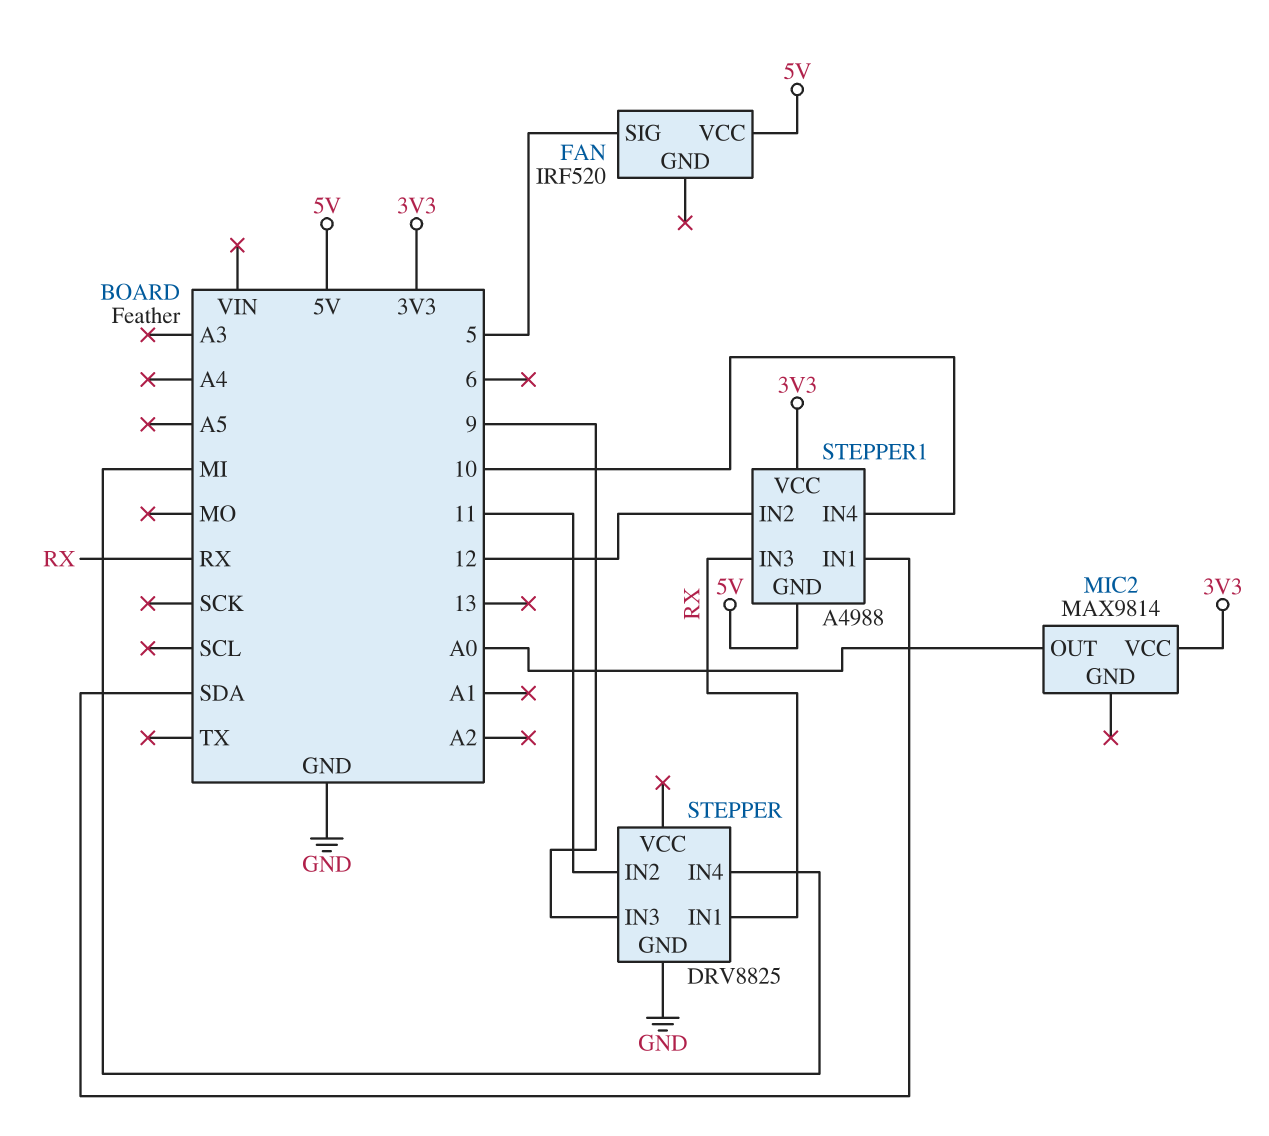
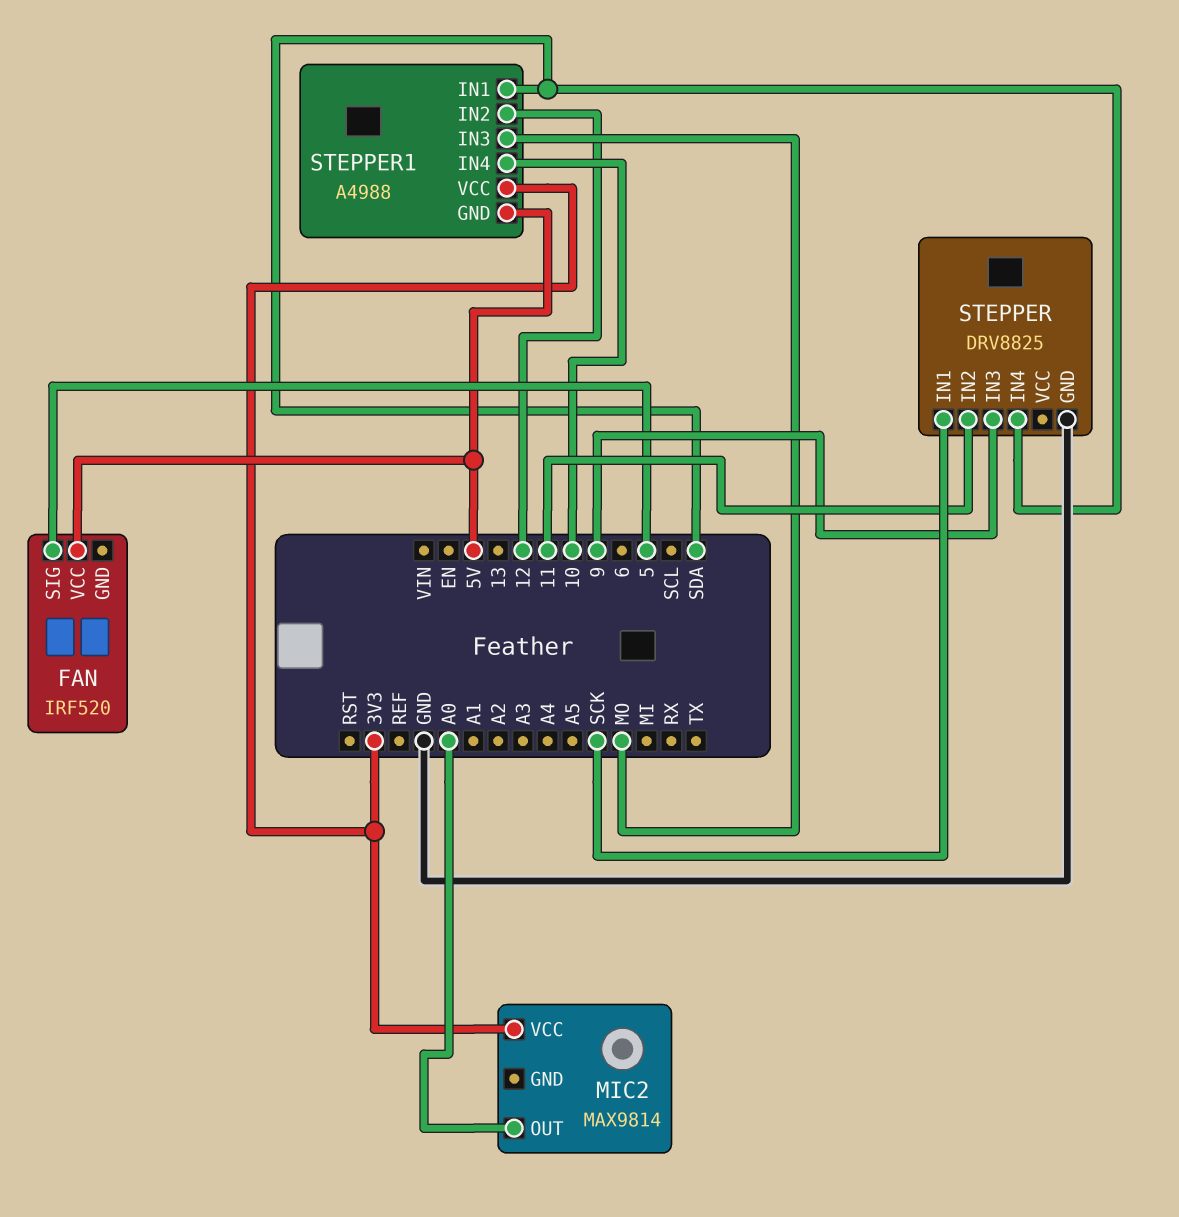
STEPPER pin IN1: RX -> SCK
STEPPER pin IN4: MI -> SDA
STEPPER1 pin IN3: RX -> MO

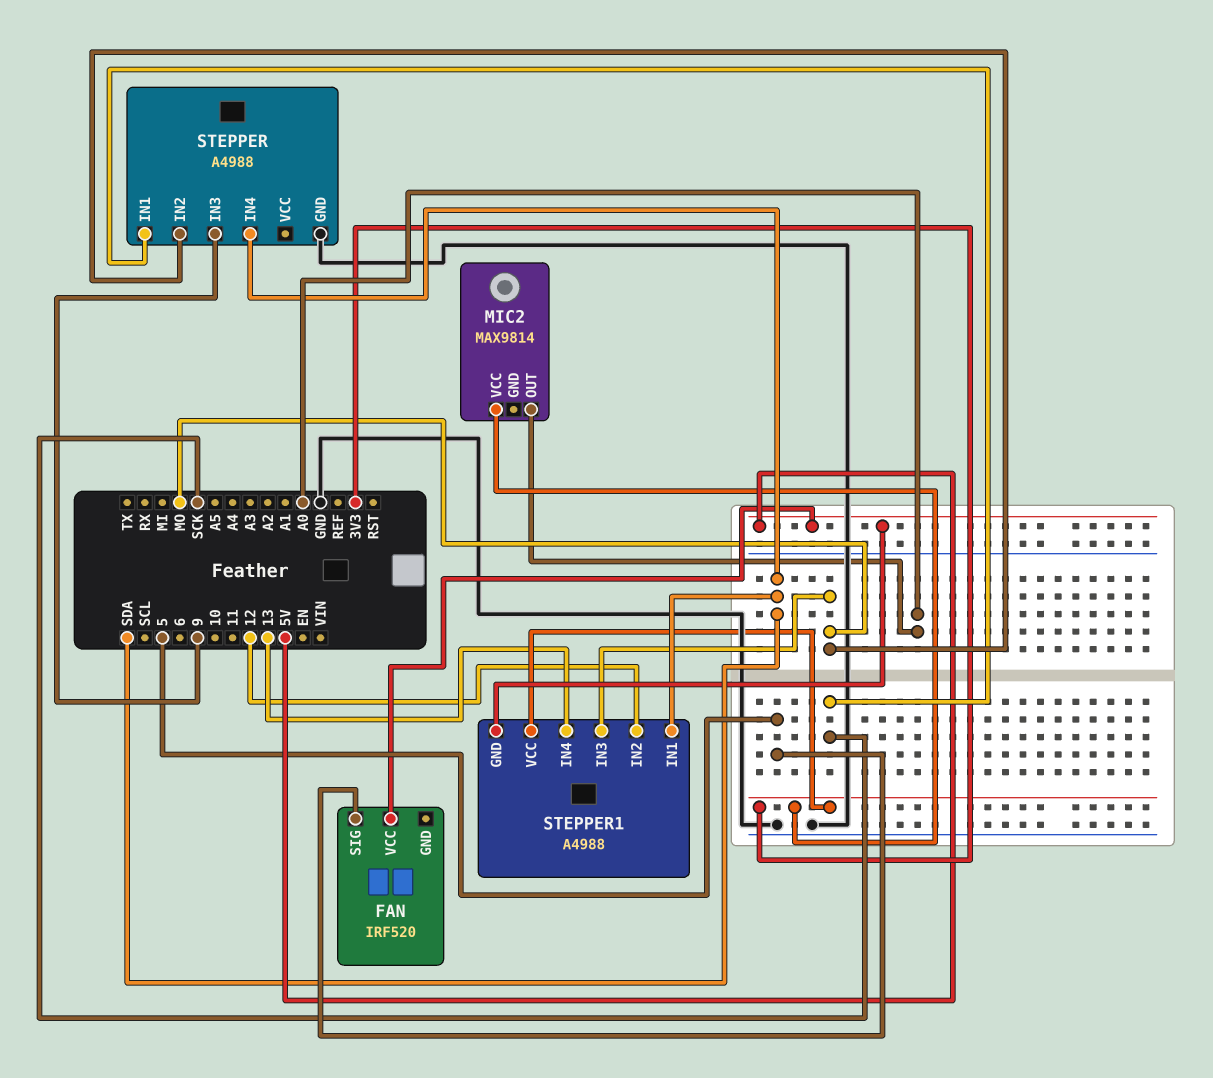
STEPPER: DRV8825 -> A4988
STEPPER pin IN2: 11 -> MO
STEPPER1 pin IN4: 10 -> 13

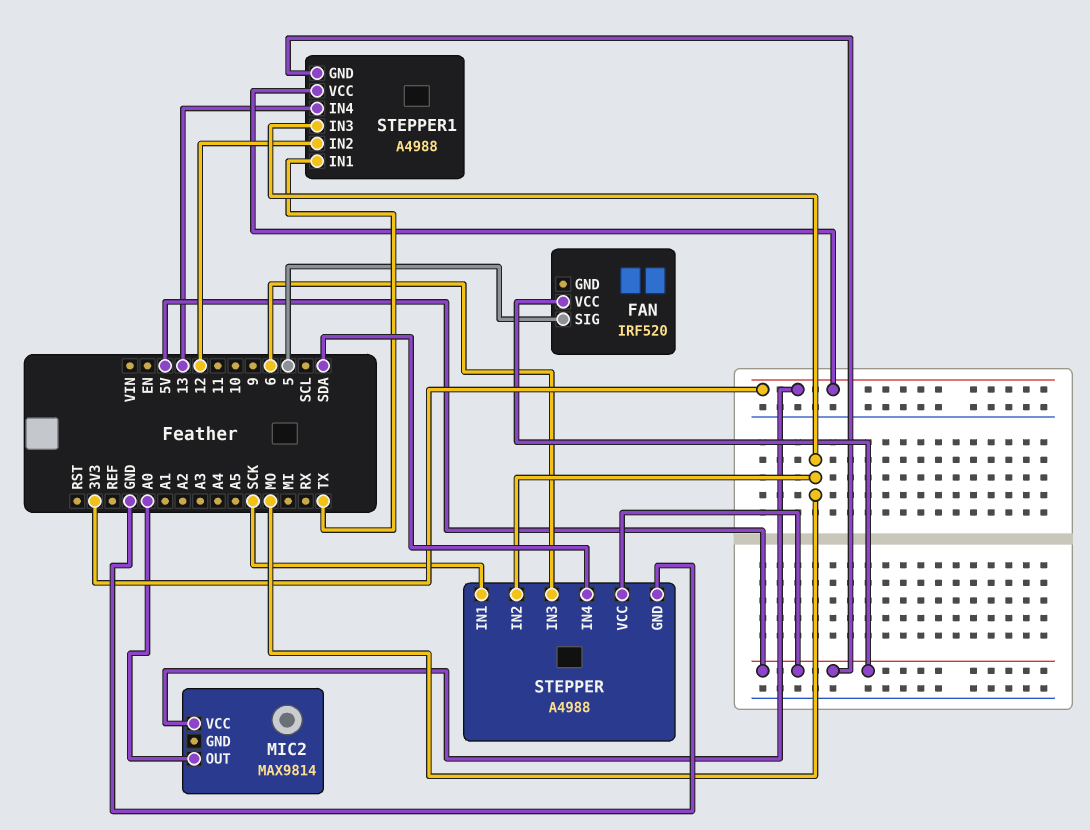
STEPPER pin IN3: 9 -> 6
STEPPER pin VCC: none -> 5V
STEPPER1 pin IN1: SDA -> TX

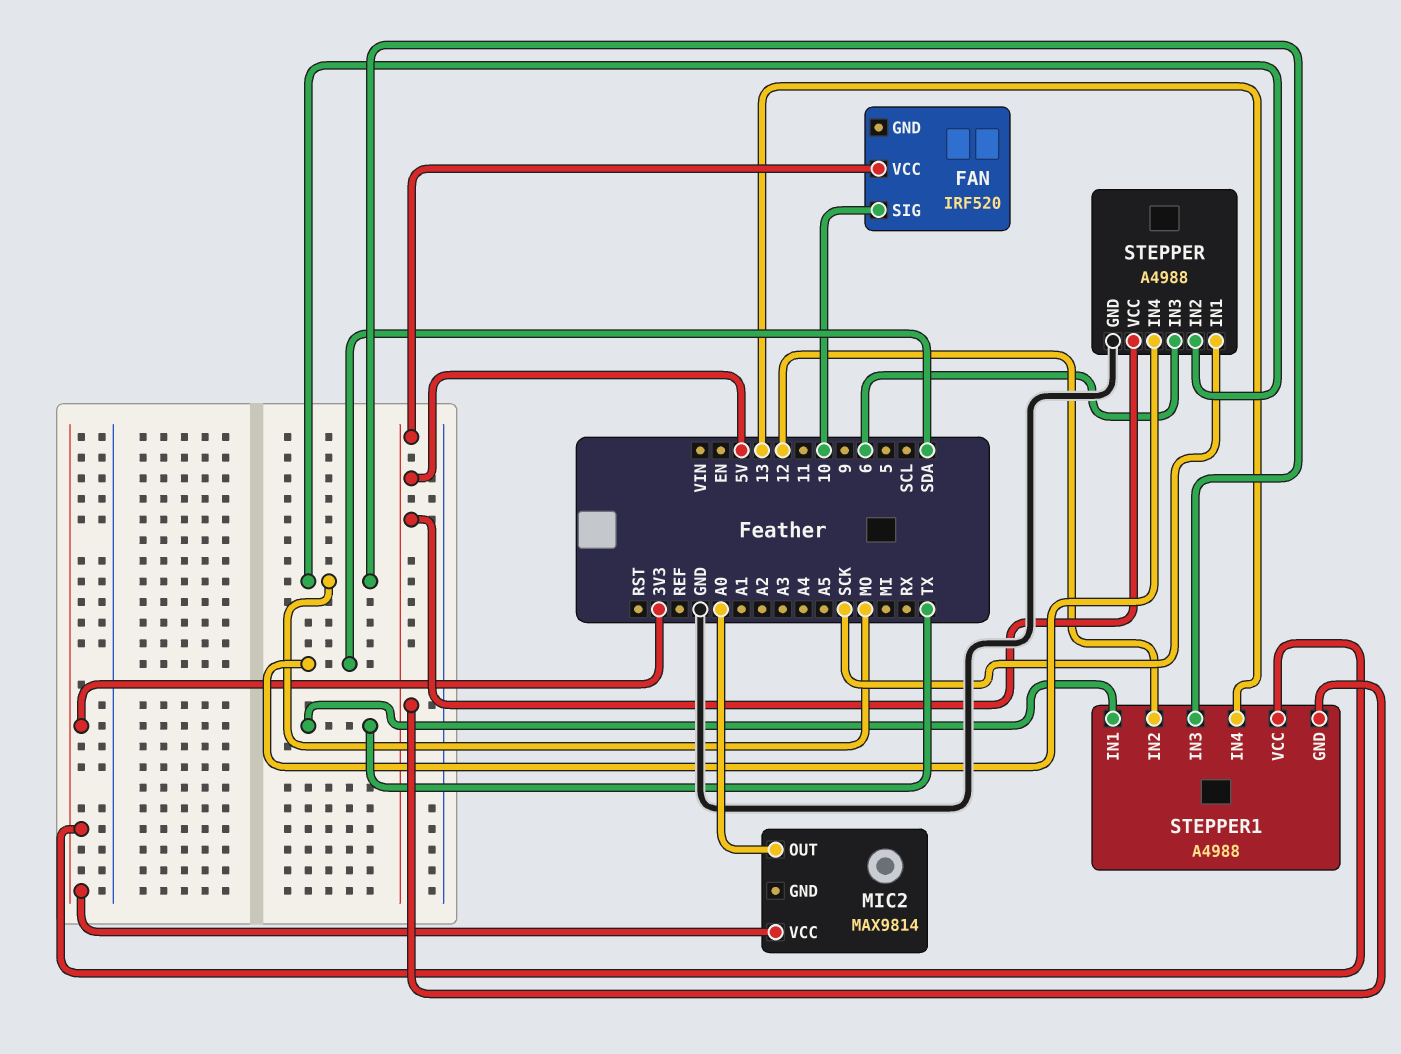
FAN pin SIG: 5 -> 10

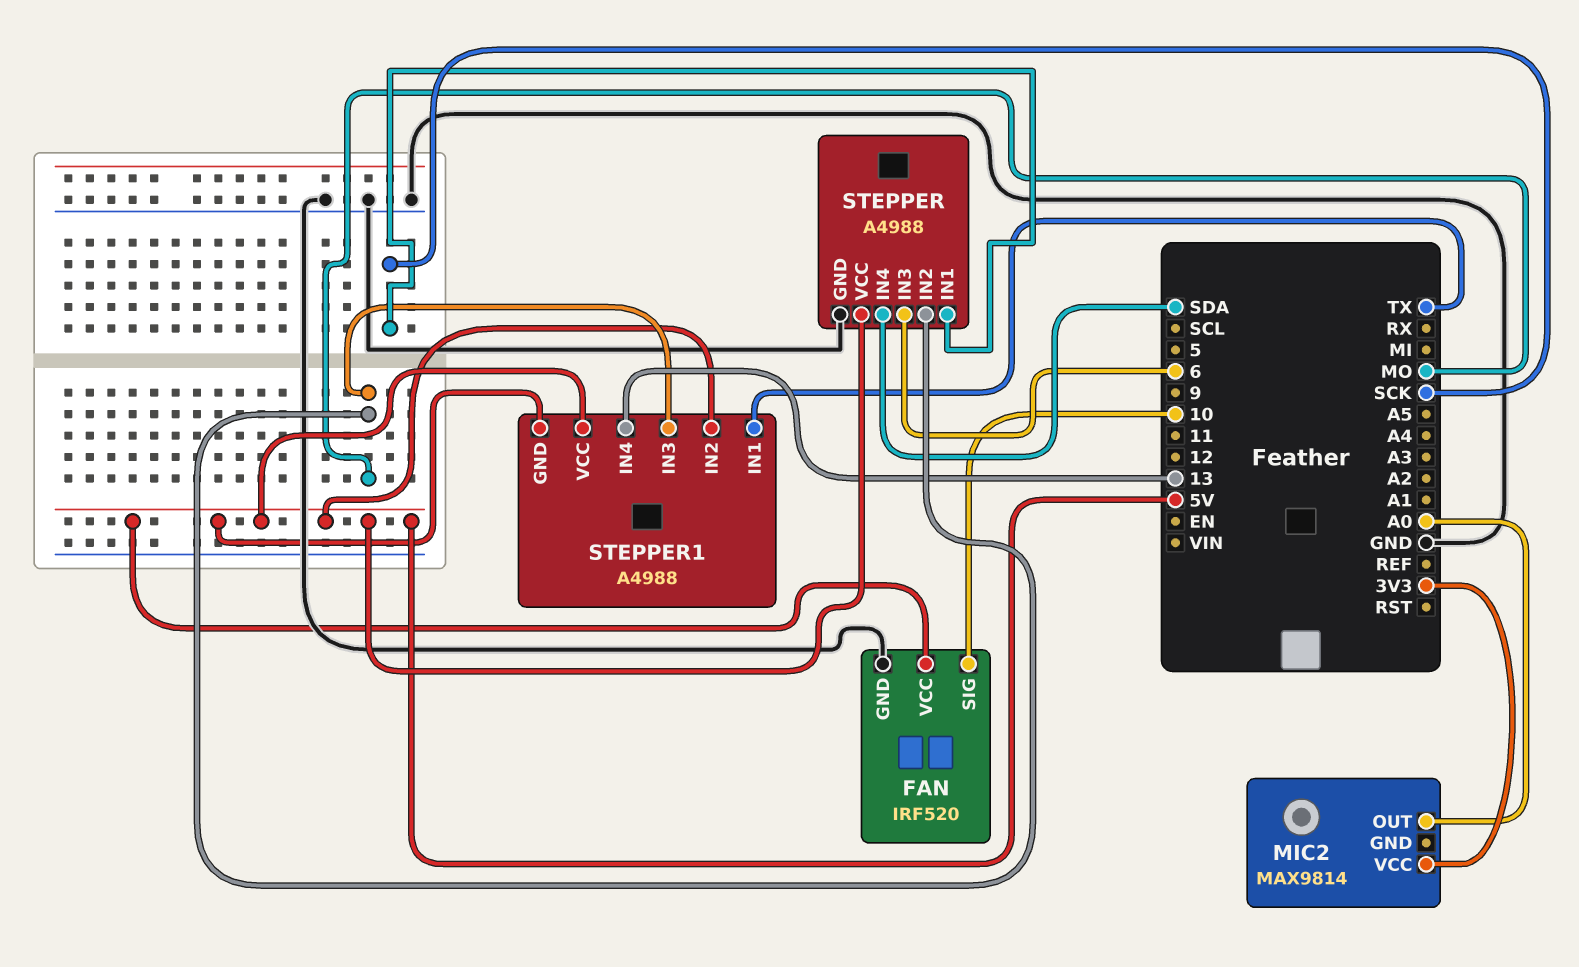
FAN pin GND: none -> GND
STEPPER1 pin IN2: 12 -> 5V
STEPPER1 pin VCC: 3V3 -> 5V

